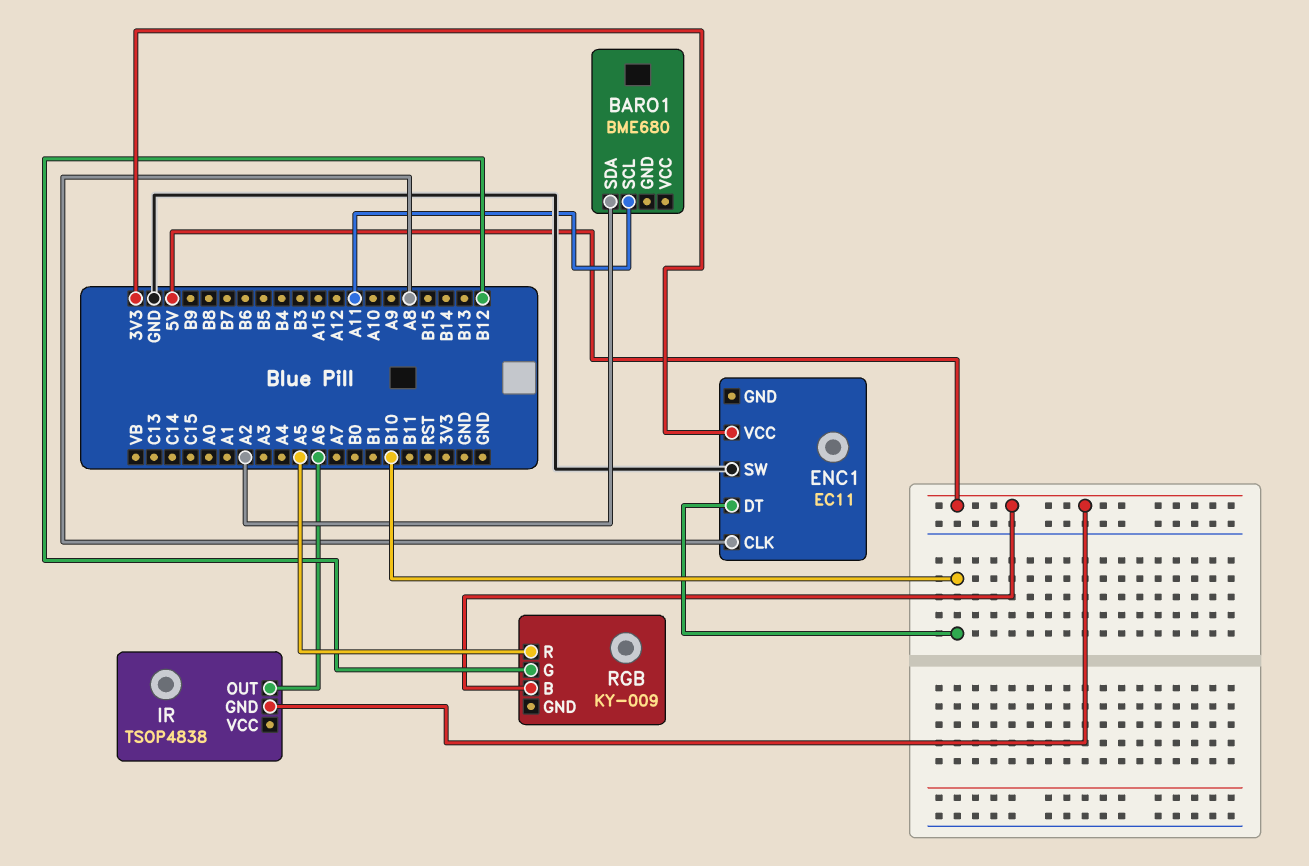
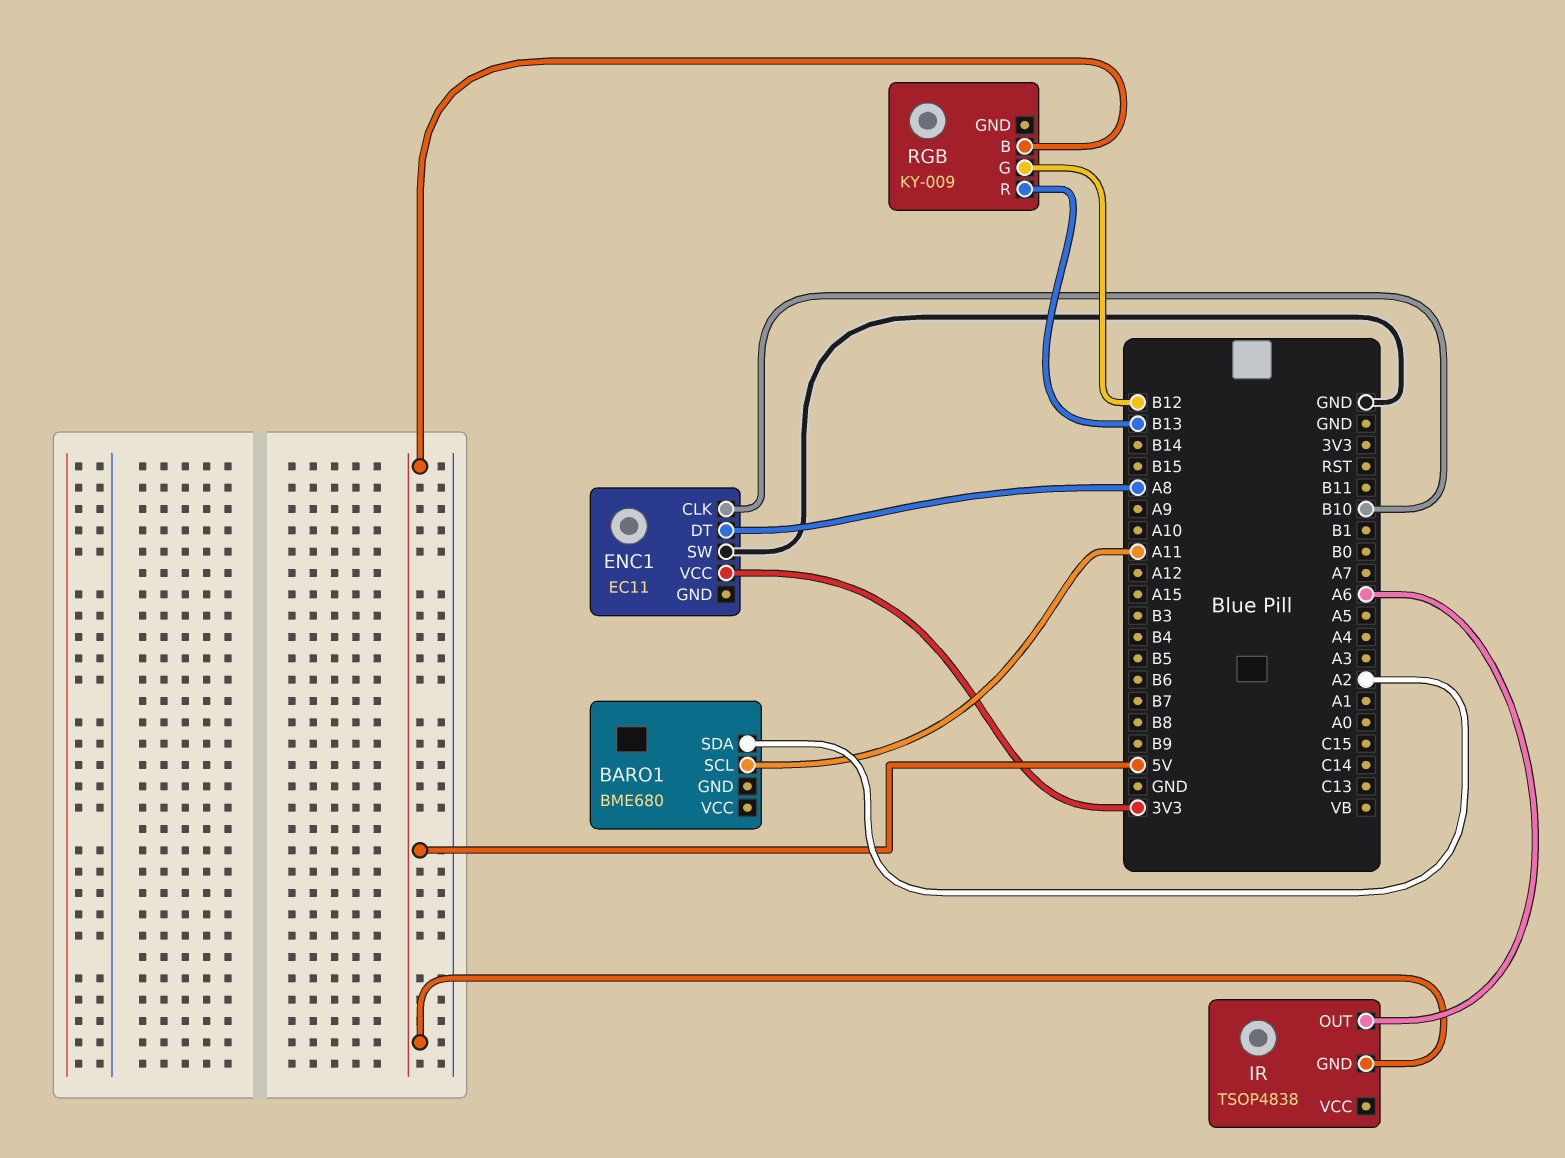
ENC1 pin CLK: A8 -> B10
ENC1 pin DT: B10 -> A8
RGB pin R: A5 -> B13

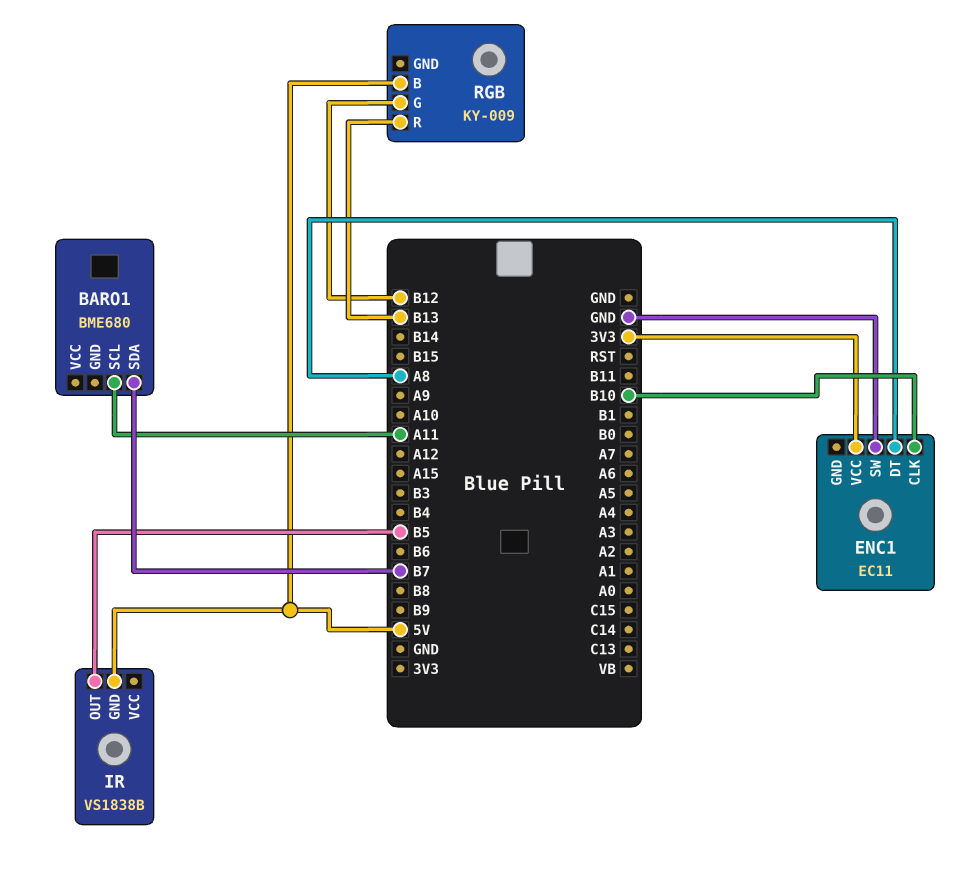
BARO1 pin SDA: A2 -> B7
IR: TSOP4838 -> VS1838B
IR pin OUT: A6 -> B5

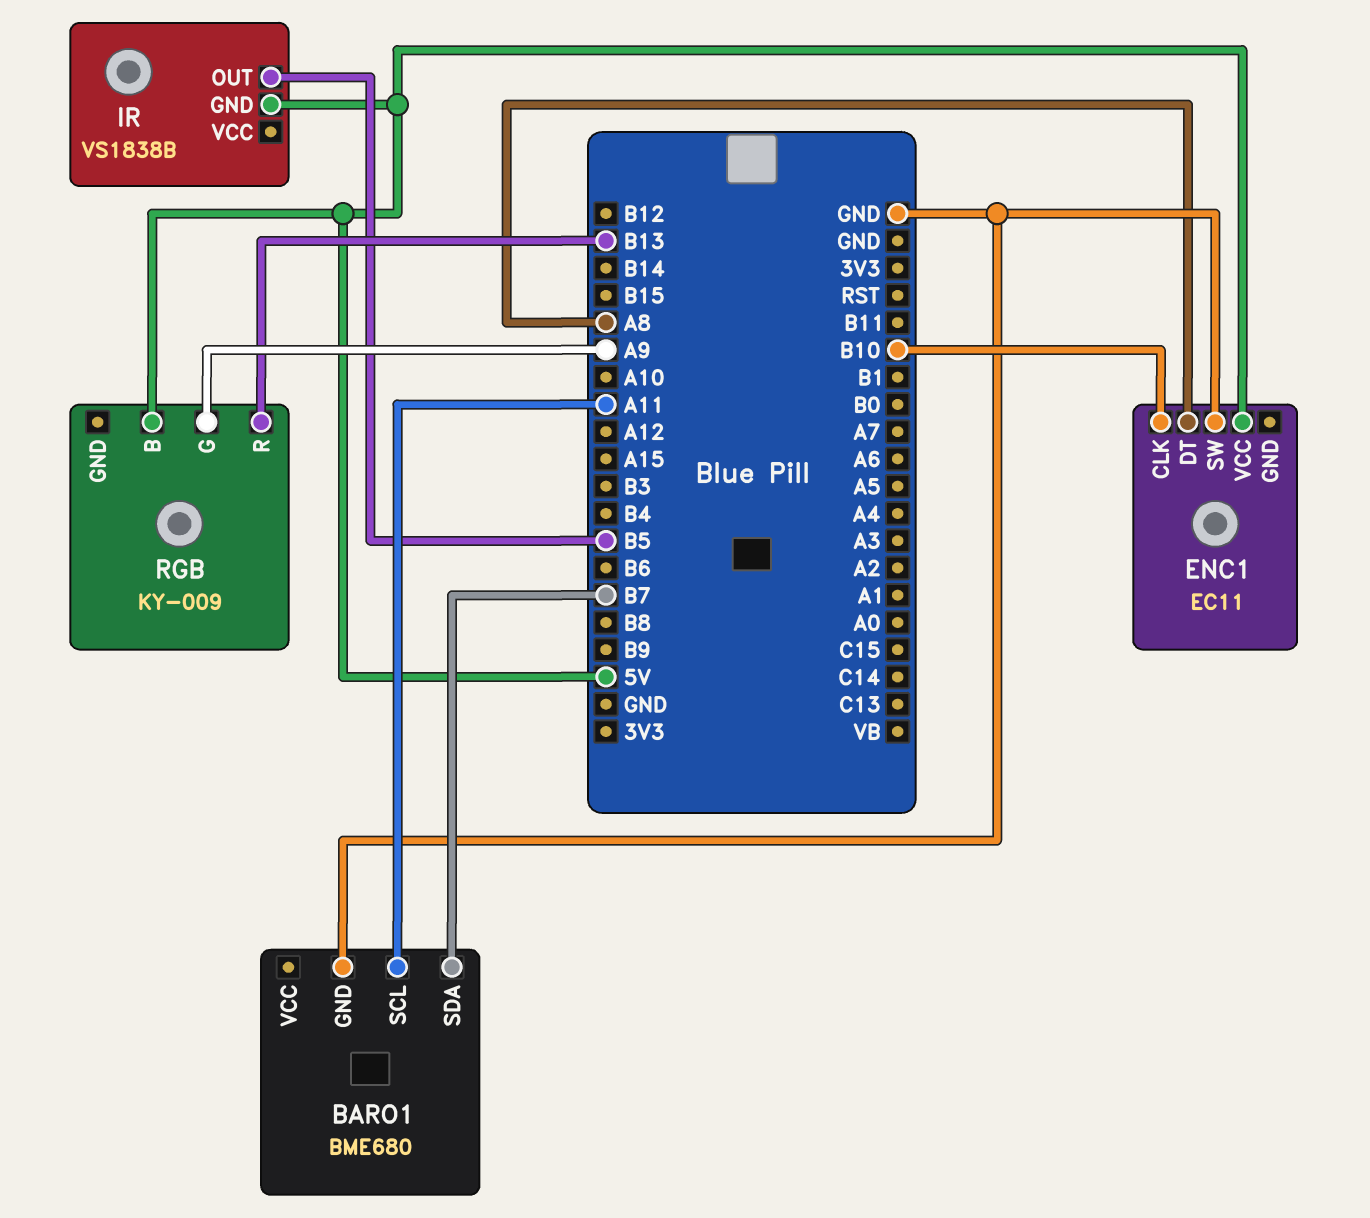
BARO1 pin GND: none -> GND
ENC1 pin VCC: 3V3 -> 5V
RGB pin G: B12 -> A9

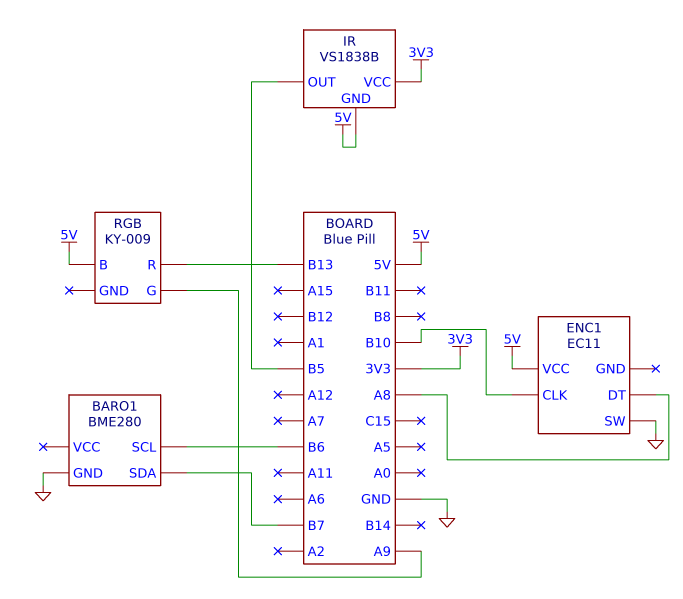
BARO1: BME680 -> BME280
BARO1 pin SCL: A11 -> B6
IR pin VCC: none -> 3V3

